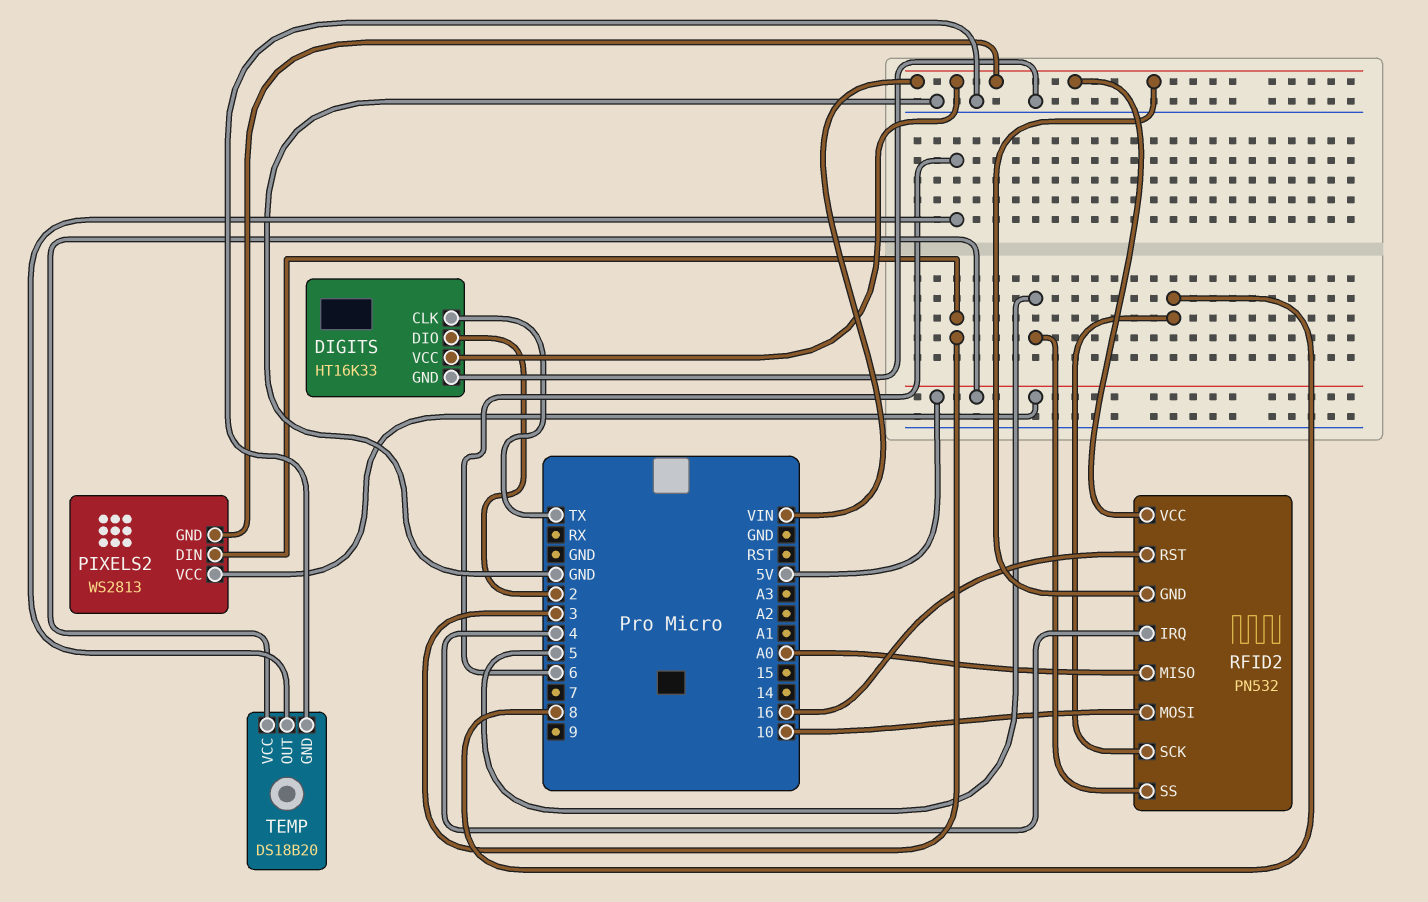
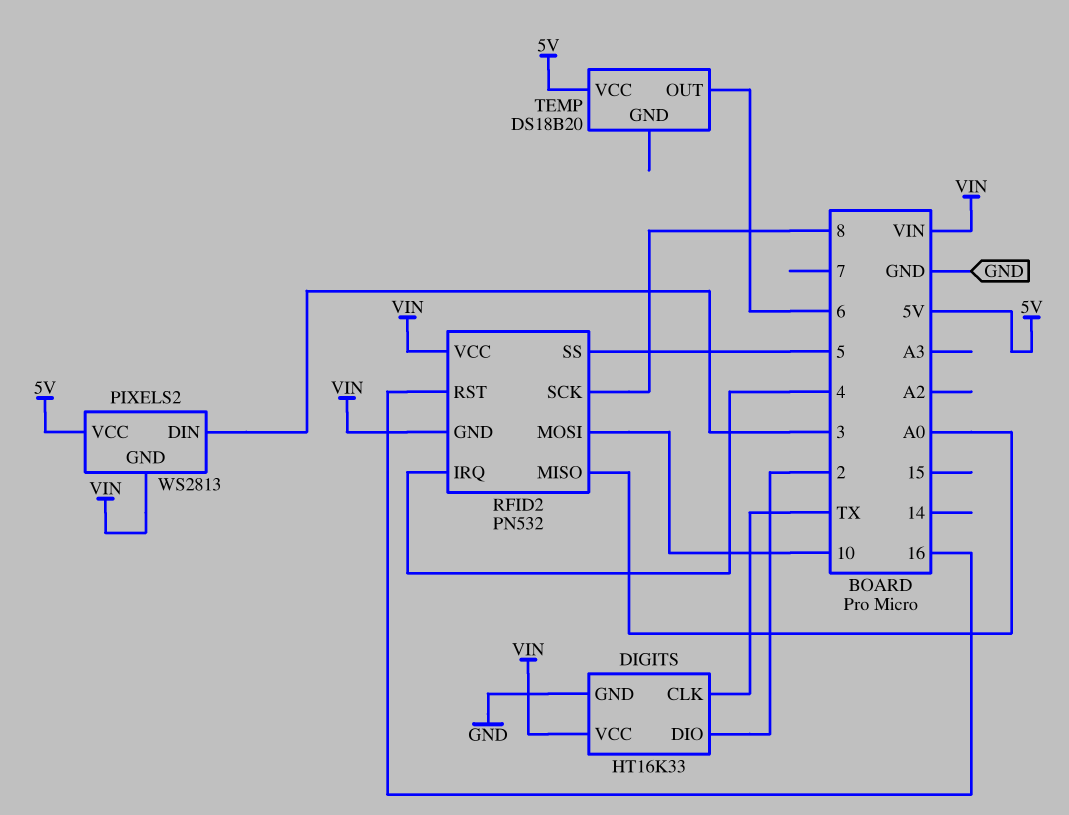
TEMP pin GND: GND -> none

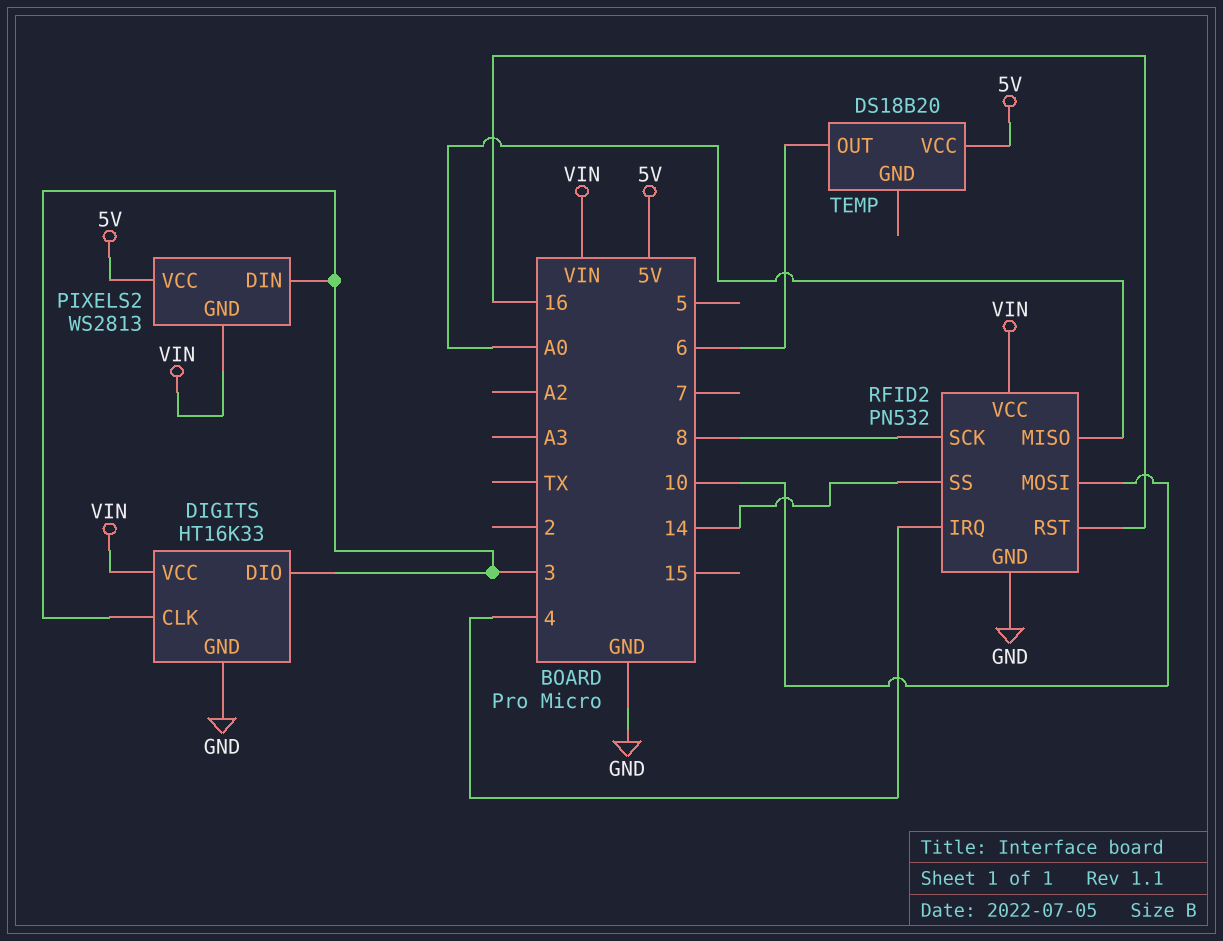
DIGITS pin CLK: TX -> 3
DIGITS pin DIO: 2 -> 3
RFID2 pin GND: VIN -> GND
RFID2 pin SS: 5 -> 14

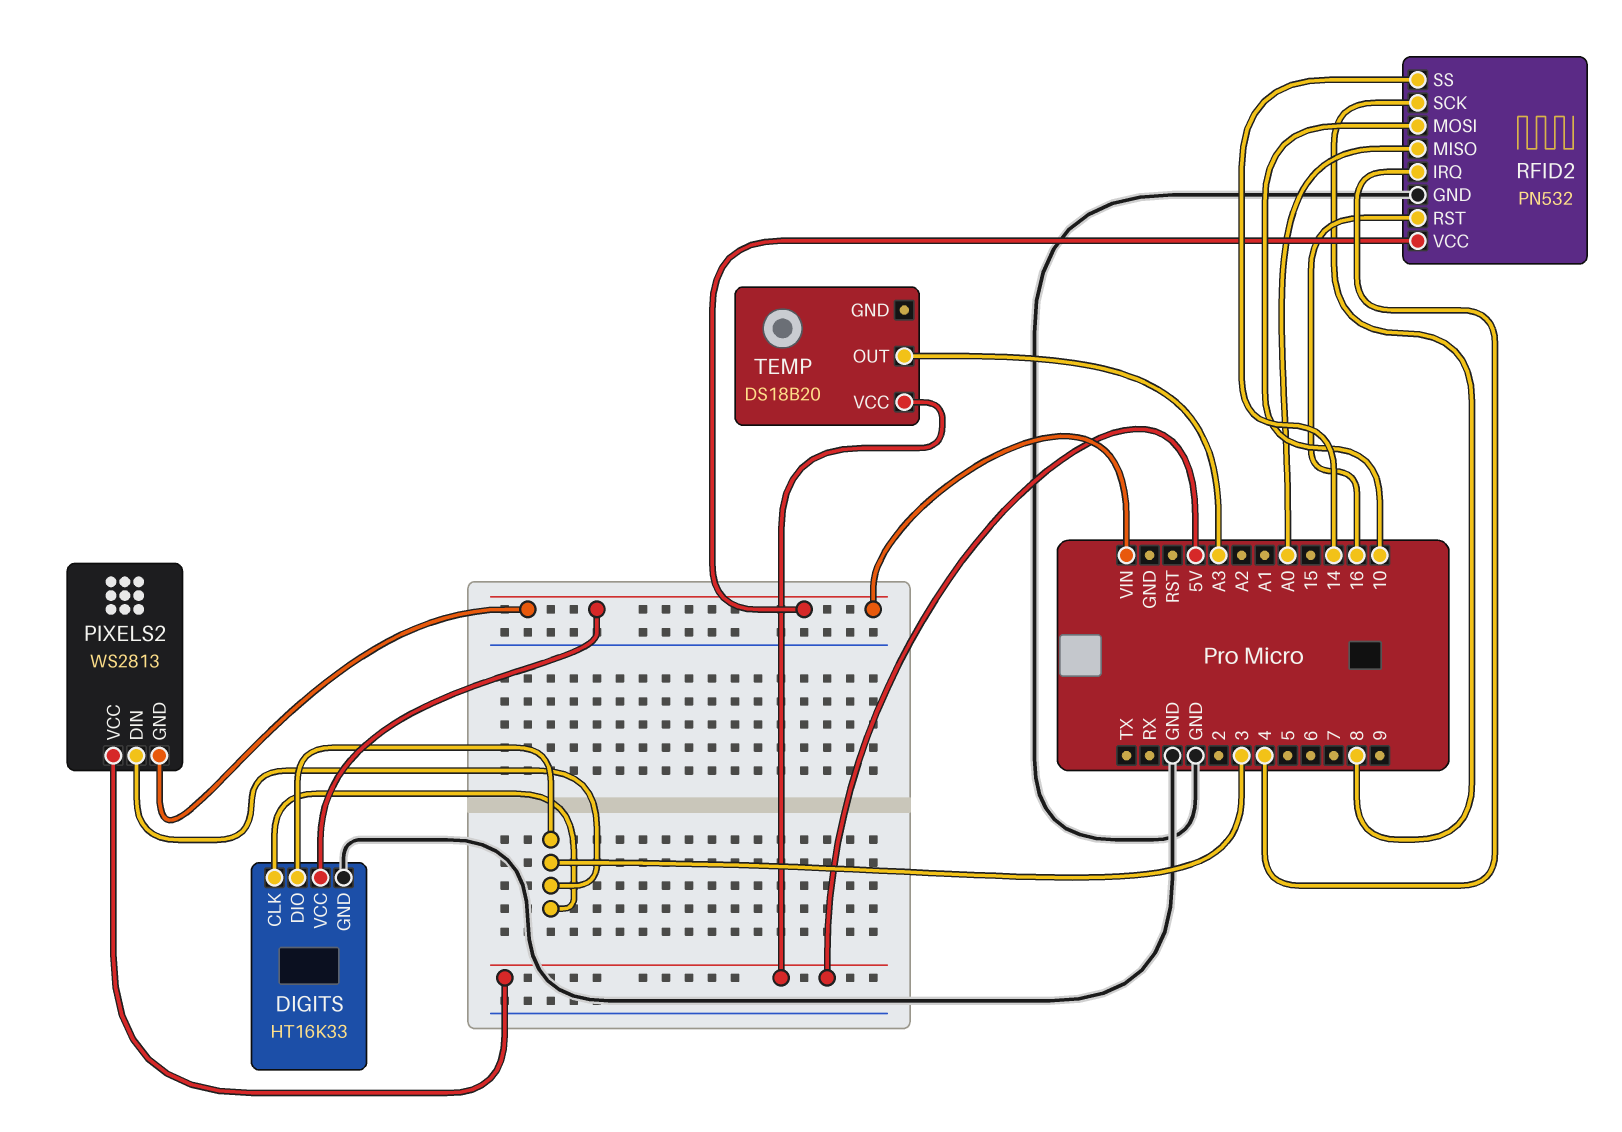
TEMP pin OUT: 6 -> A3

